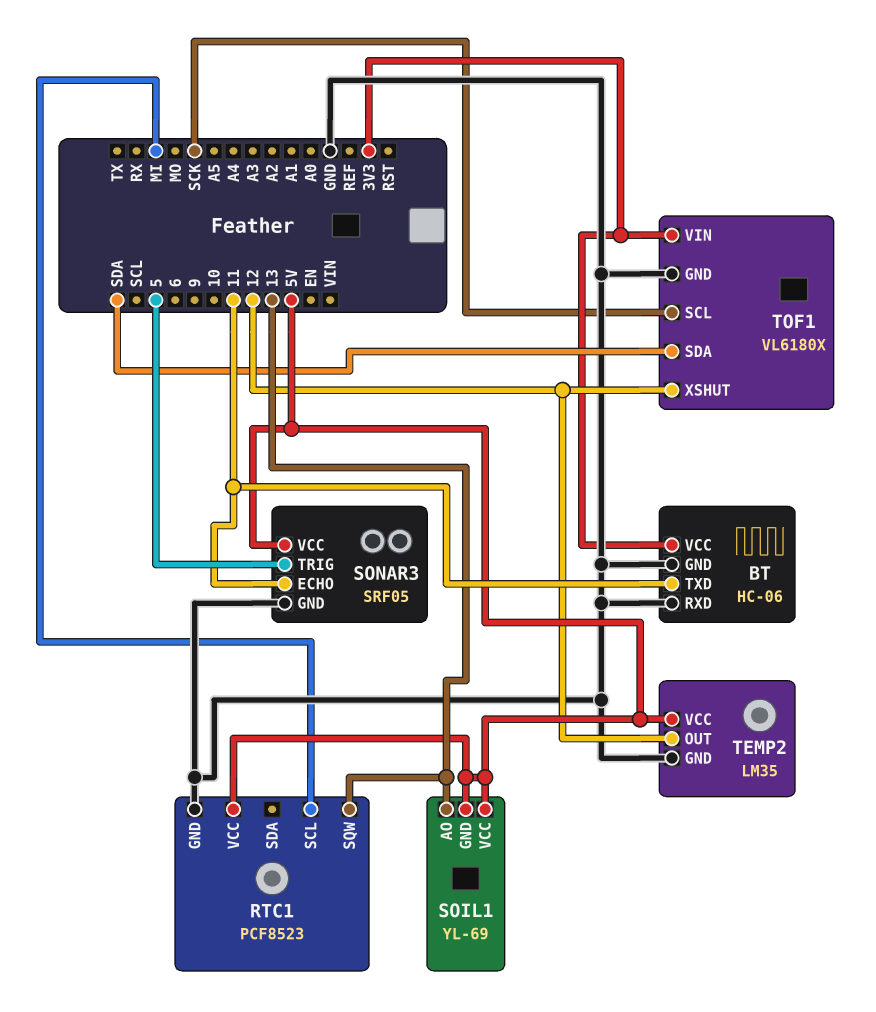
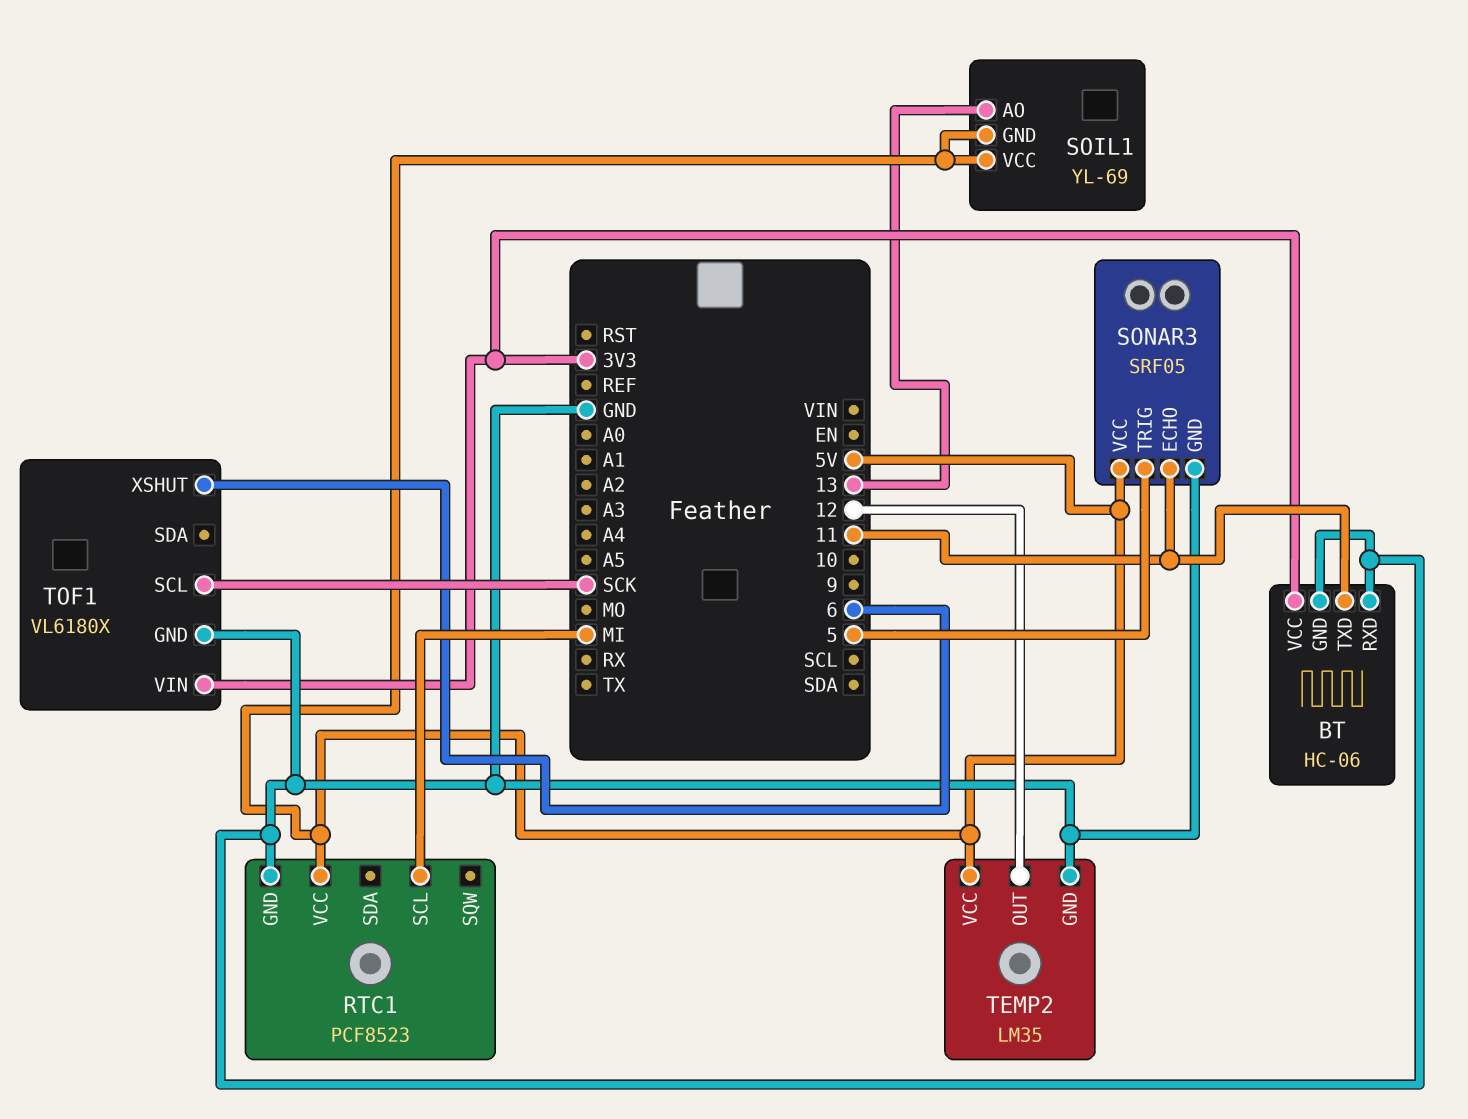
RTC1 pin SQW: 13 -> none
TOF1 pin SDA: SDA -> none
TOF1 pin XSHUT: 12 -> 6

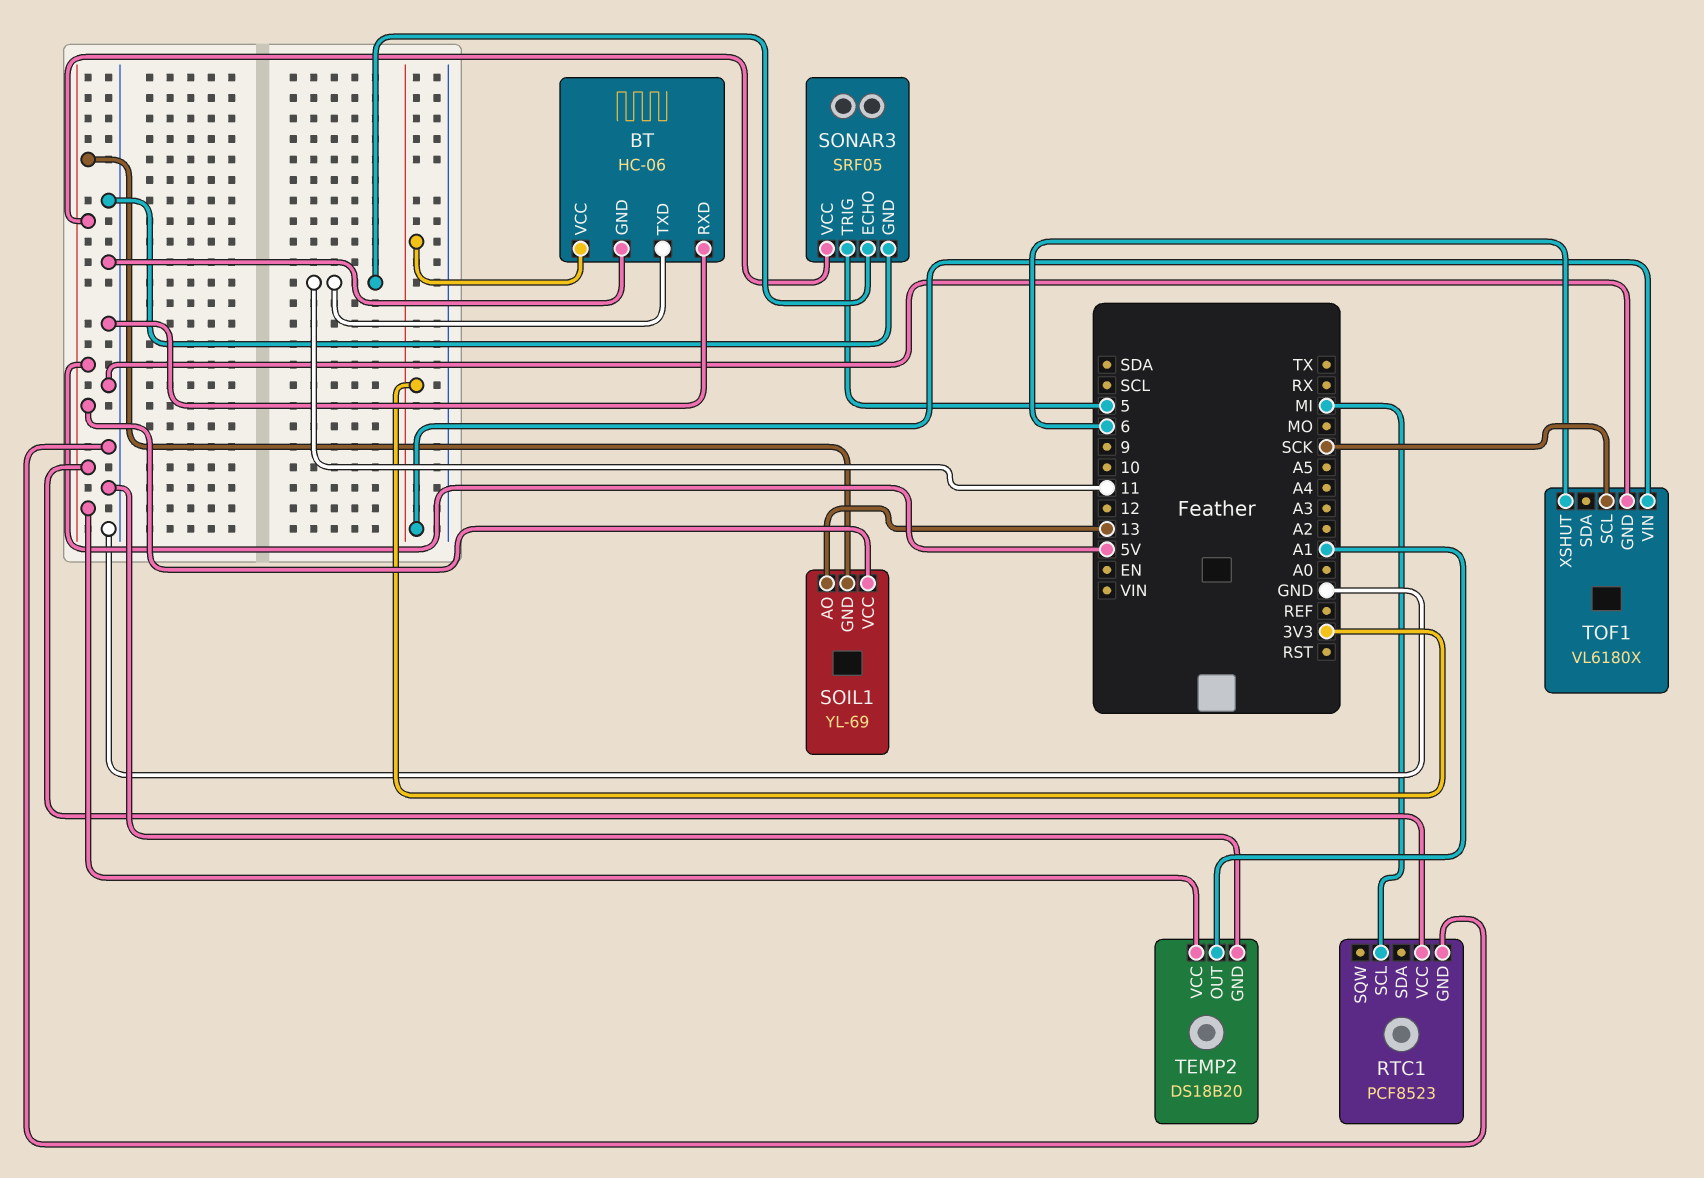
TEMP2: LM35 -> DS18B20
TEMP2 pin OUT: 12 -> A1

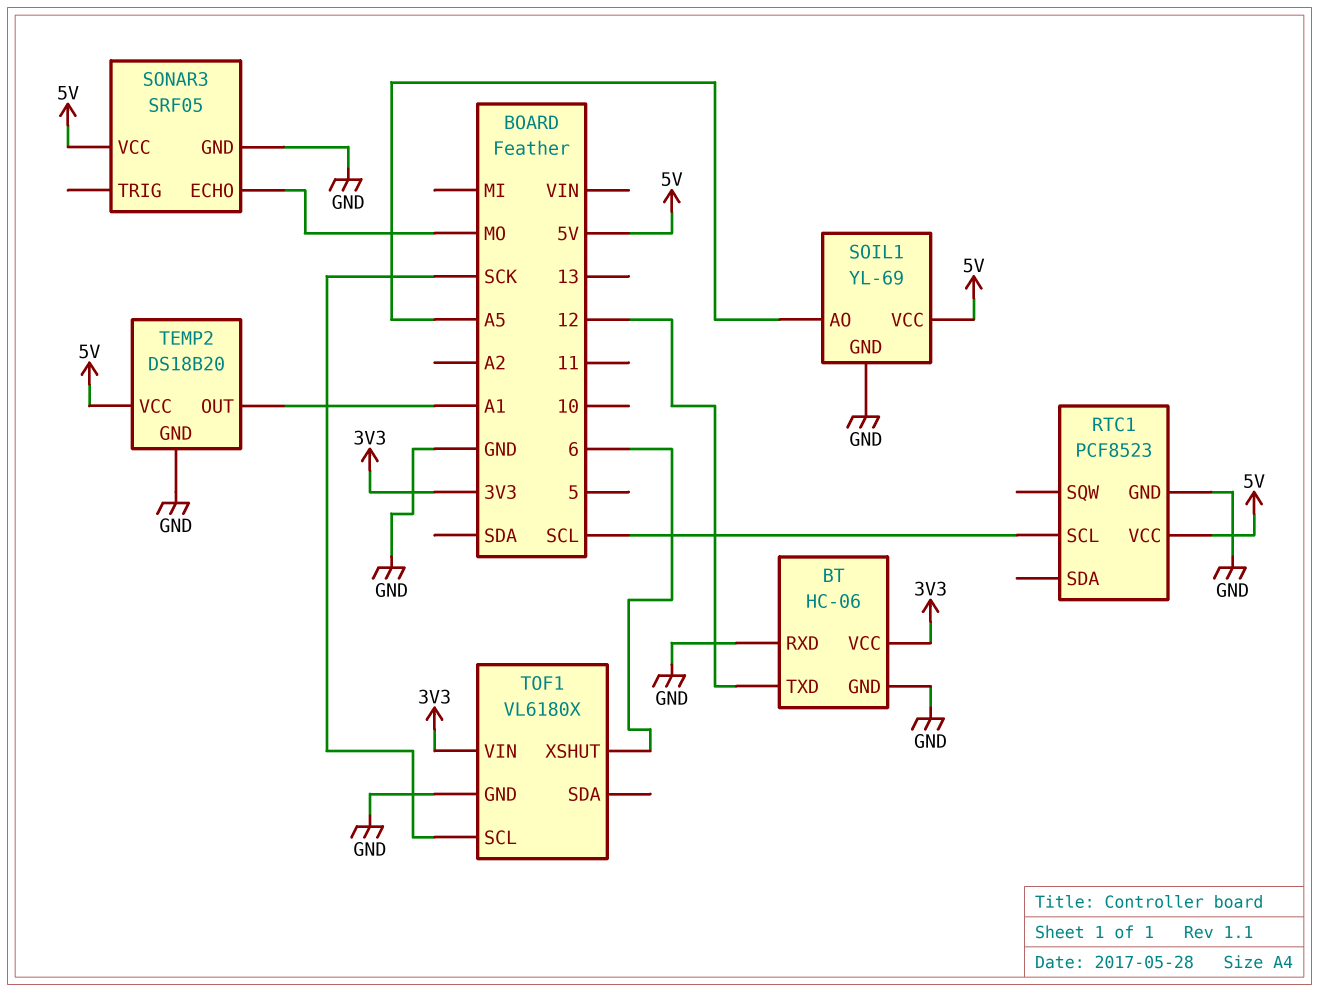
BT pin TXD: 11 -> 12
RTC1 pin SCL: MI -> SCL
SOIL1 pin AO: 13 -> A5
SOIL1 pin GND: 5V -> GND
SONAR3 pin ECHO: 11 -> MO
SONAR3 pin TRIG: 5 -> none

